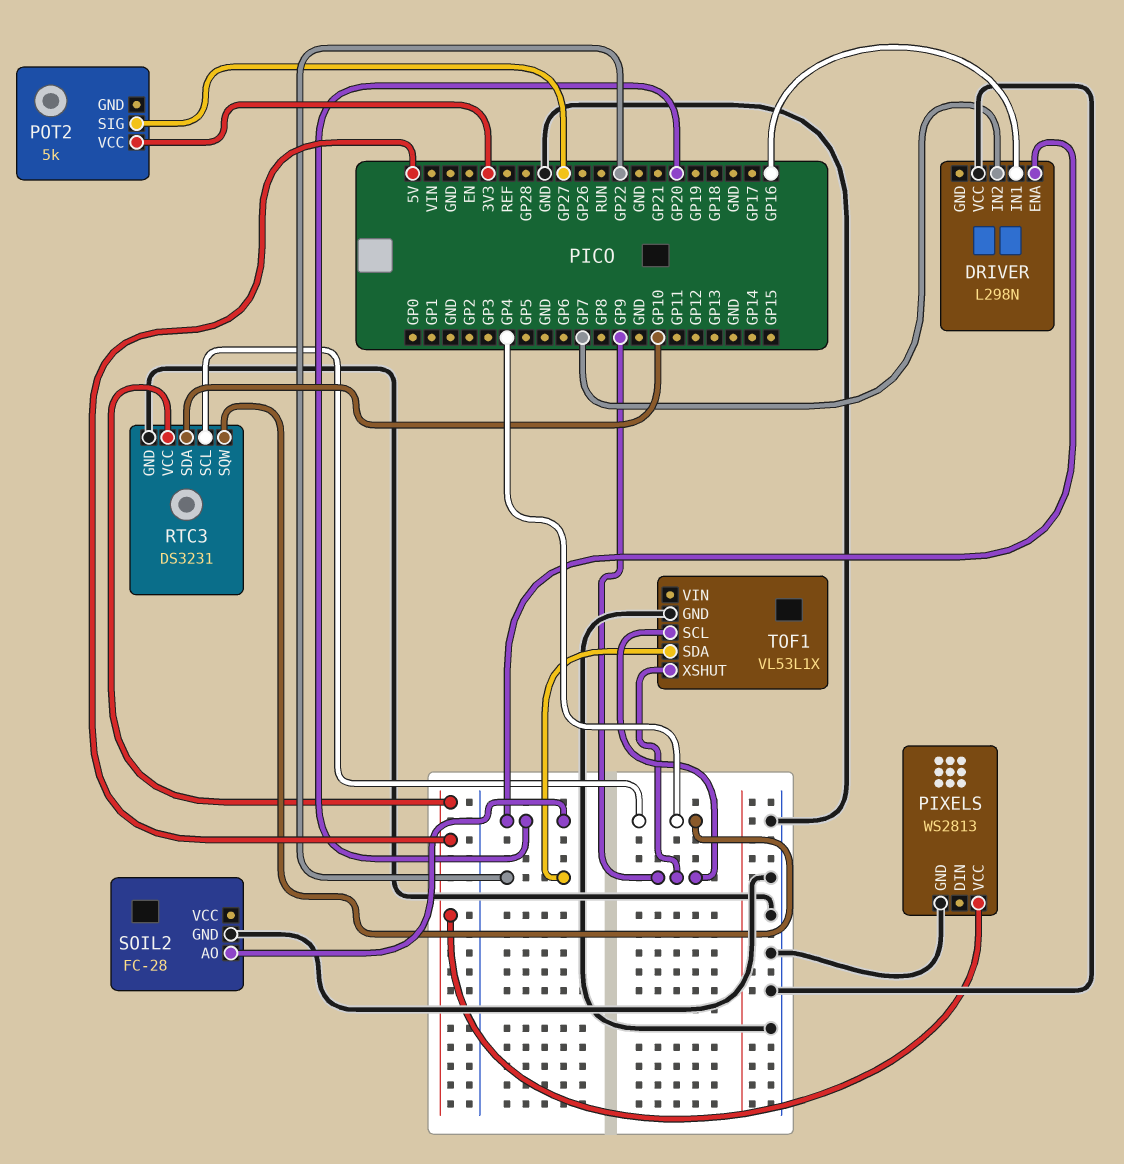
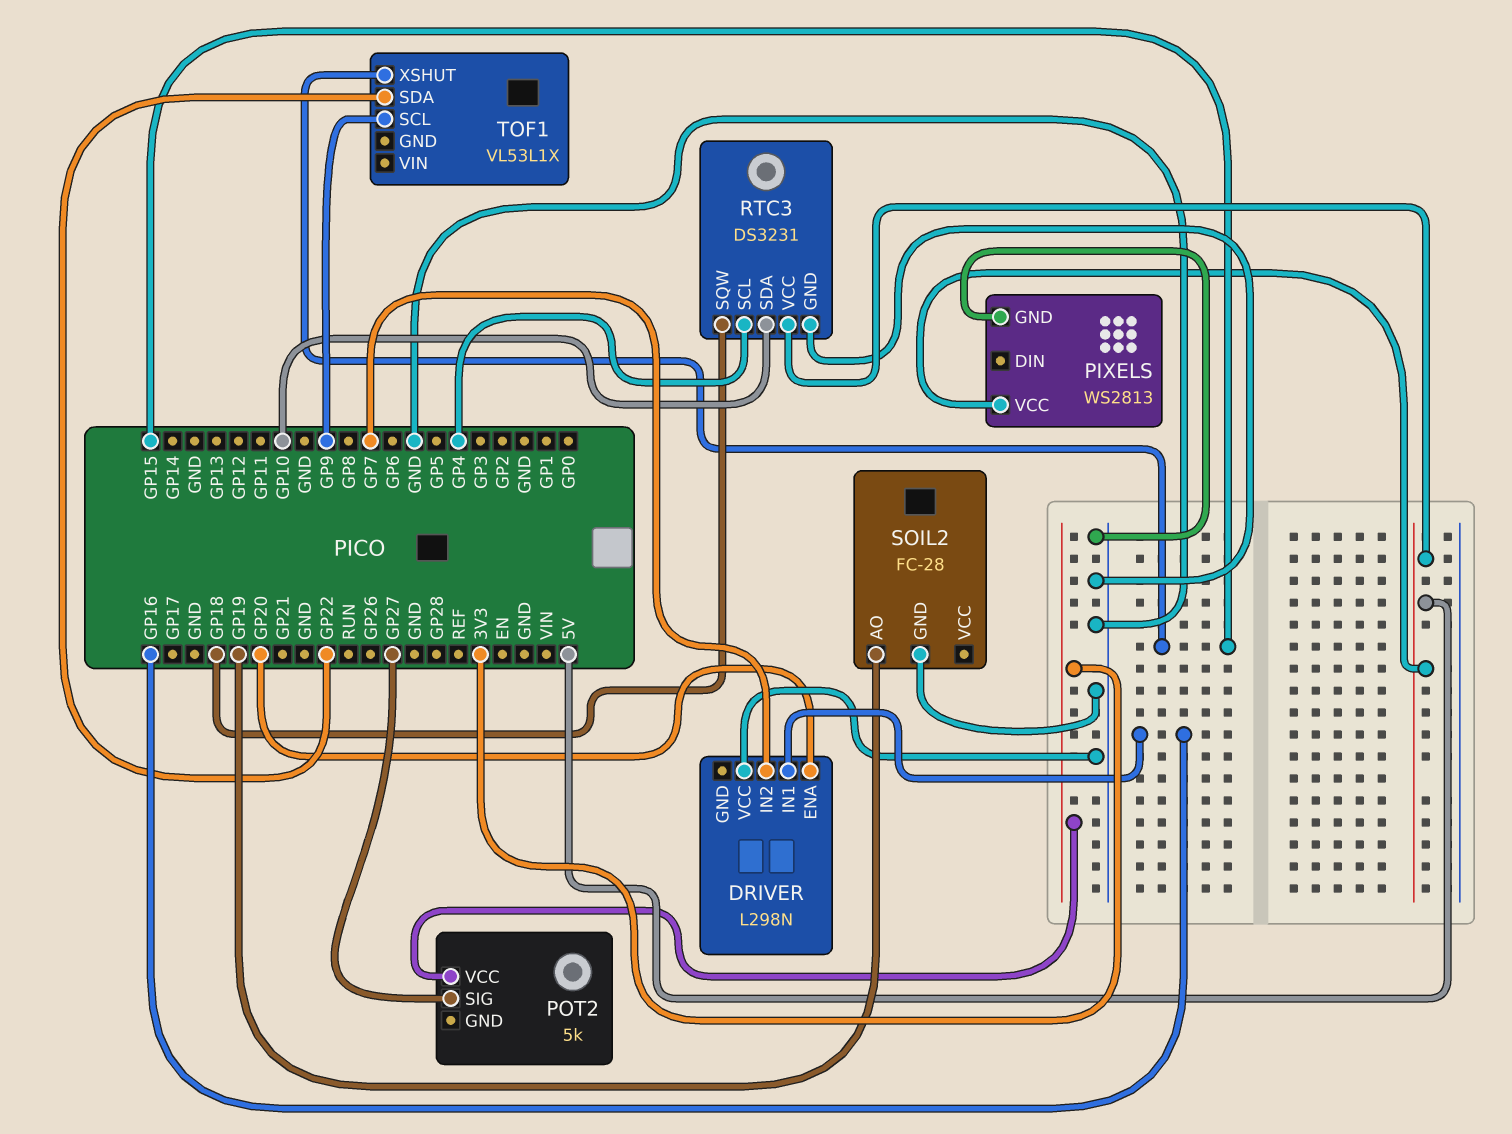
RTC3 pin SQW: GP4 -> GP18
SOIL2 pin AO: GP20 -> GP19
TOF1 pin GND: GND -> none
TOF1 pin XSHUT: GP9 -> GP15

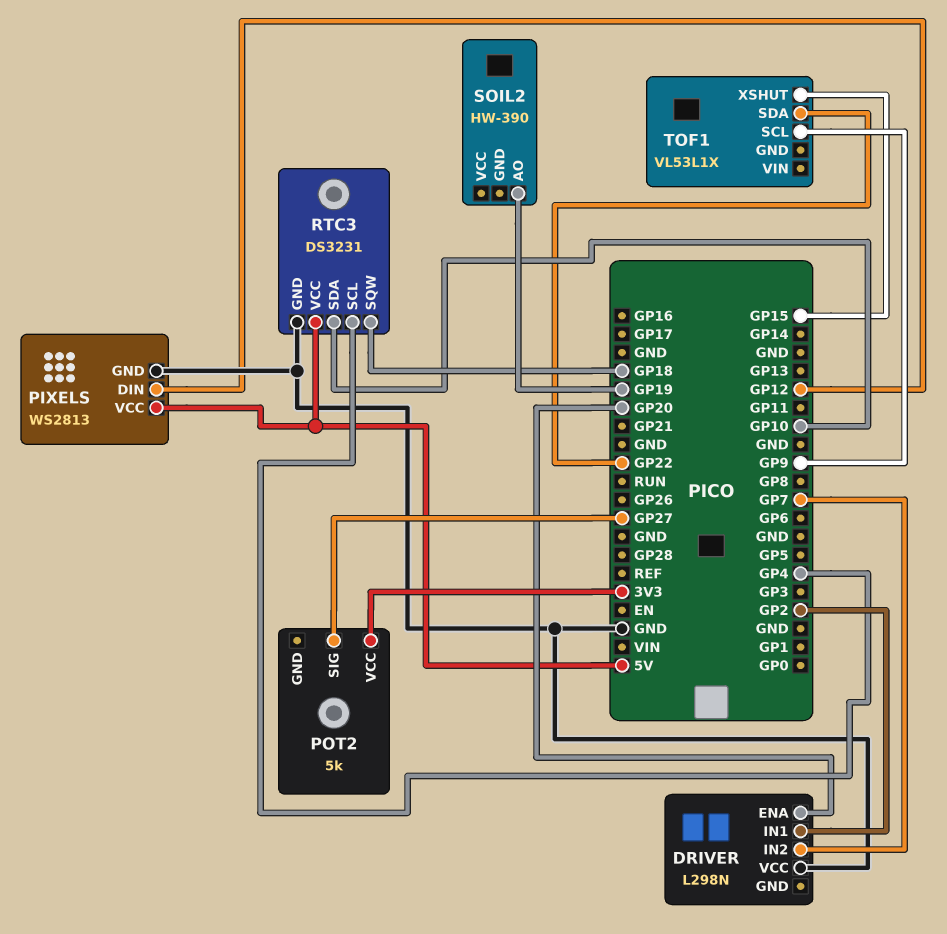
DRIVER pin IN1: GP16 -> GP2
PIXELS pin DIN: none -> GP12
SOIL2: FC-28 -> HW-390
SOIL2 pin GND: GND -> none

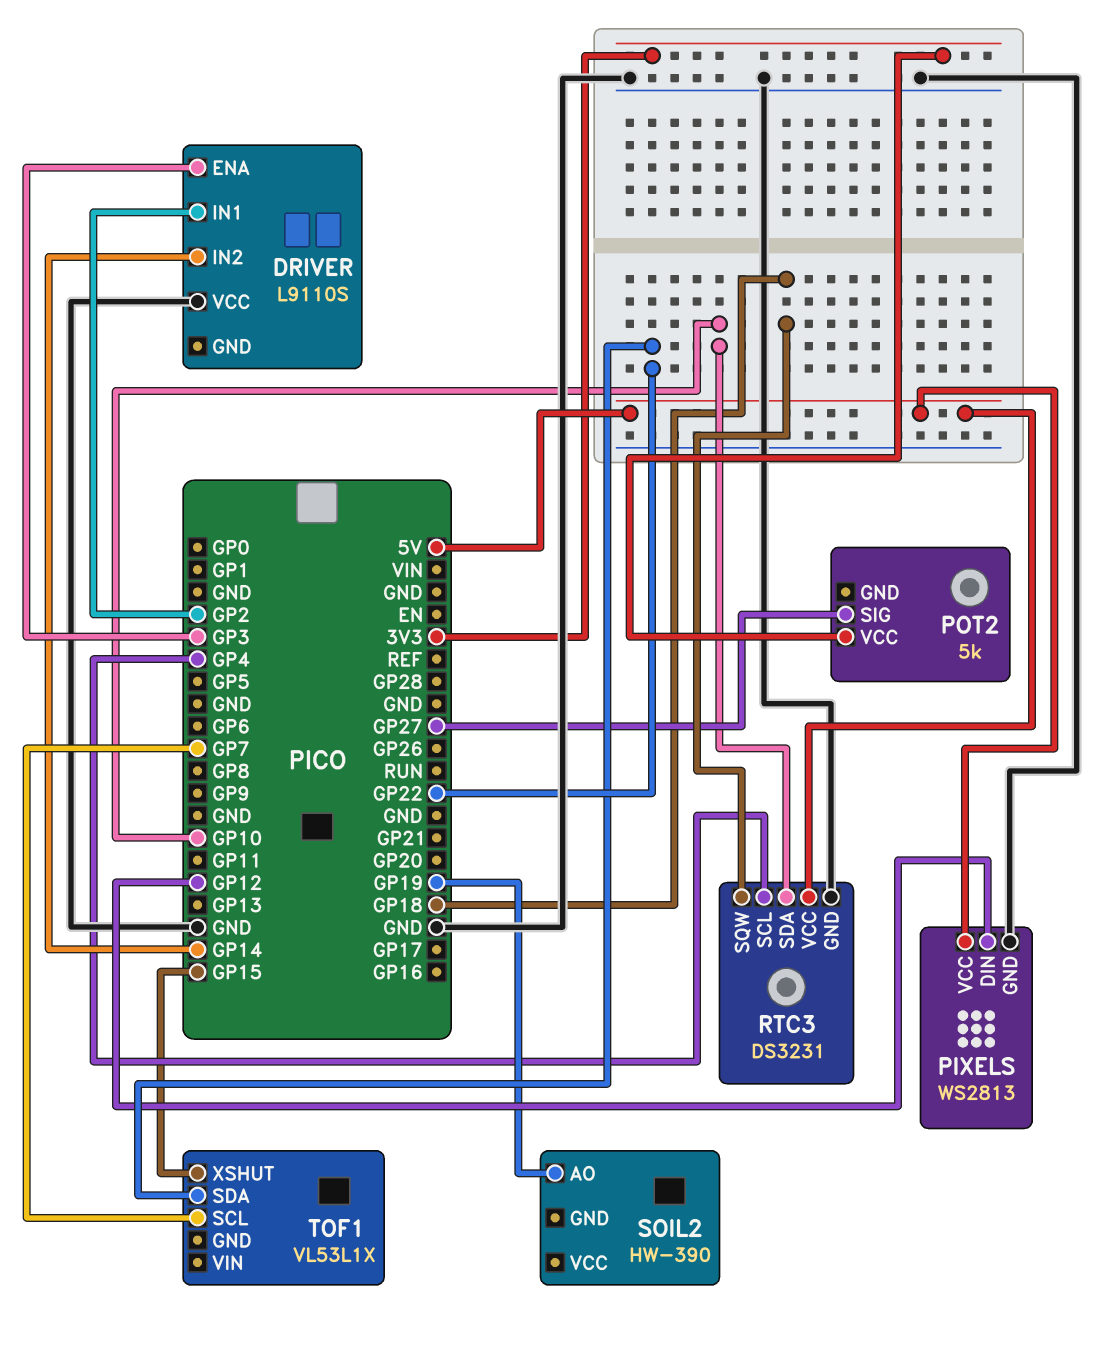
DRIVER: L298N -> L9110S
DRIVER pin ENA: GP20 -> GP3
DRIVER pin IN2: GP7 -> GP14
TOF1 pin SCL: GP9 -> GP7

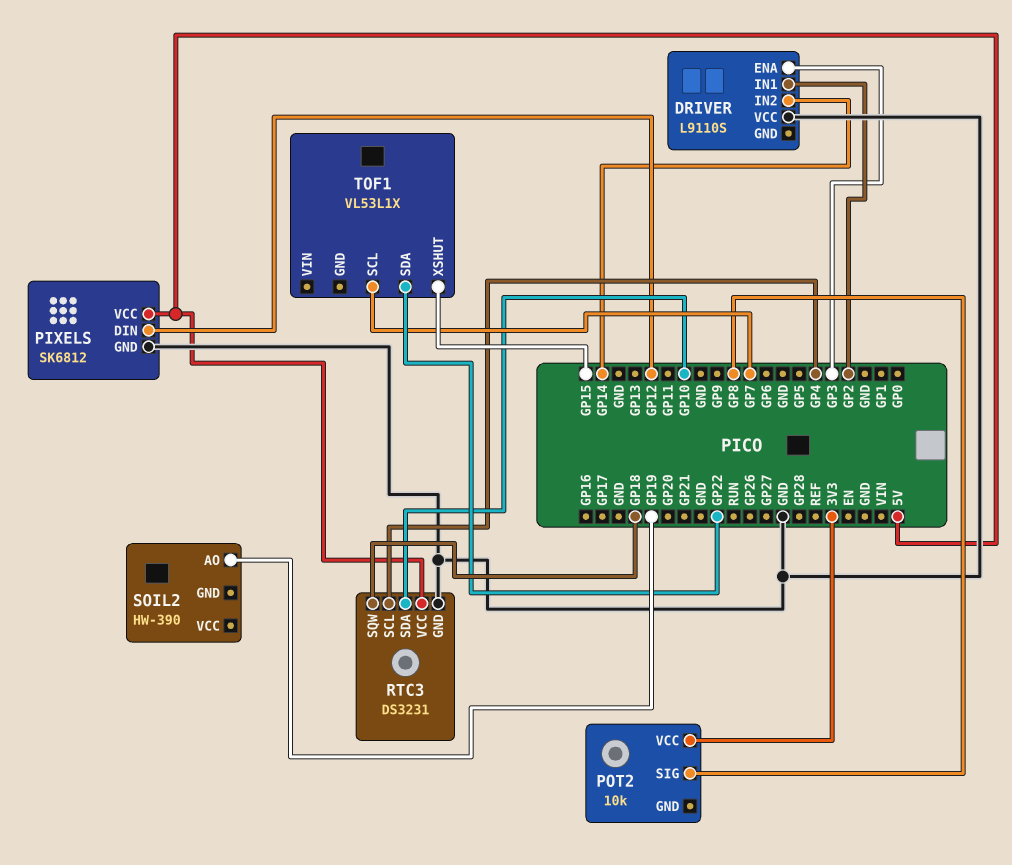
PIXELS: WS2813 -> SK6812
POT2: 5k -> 10k
POT2 pin SIG: GP27 -> GP8

